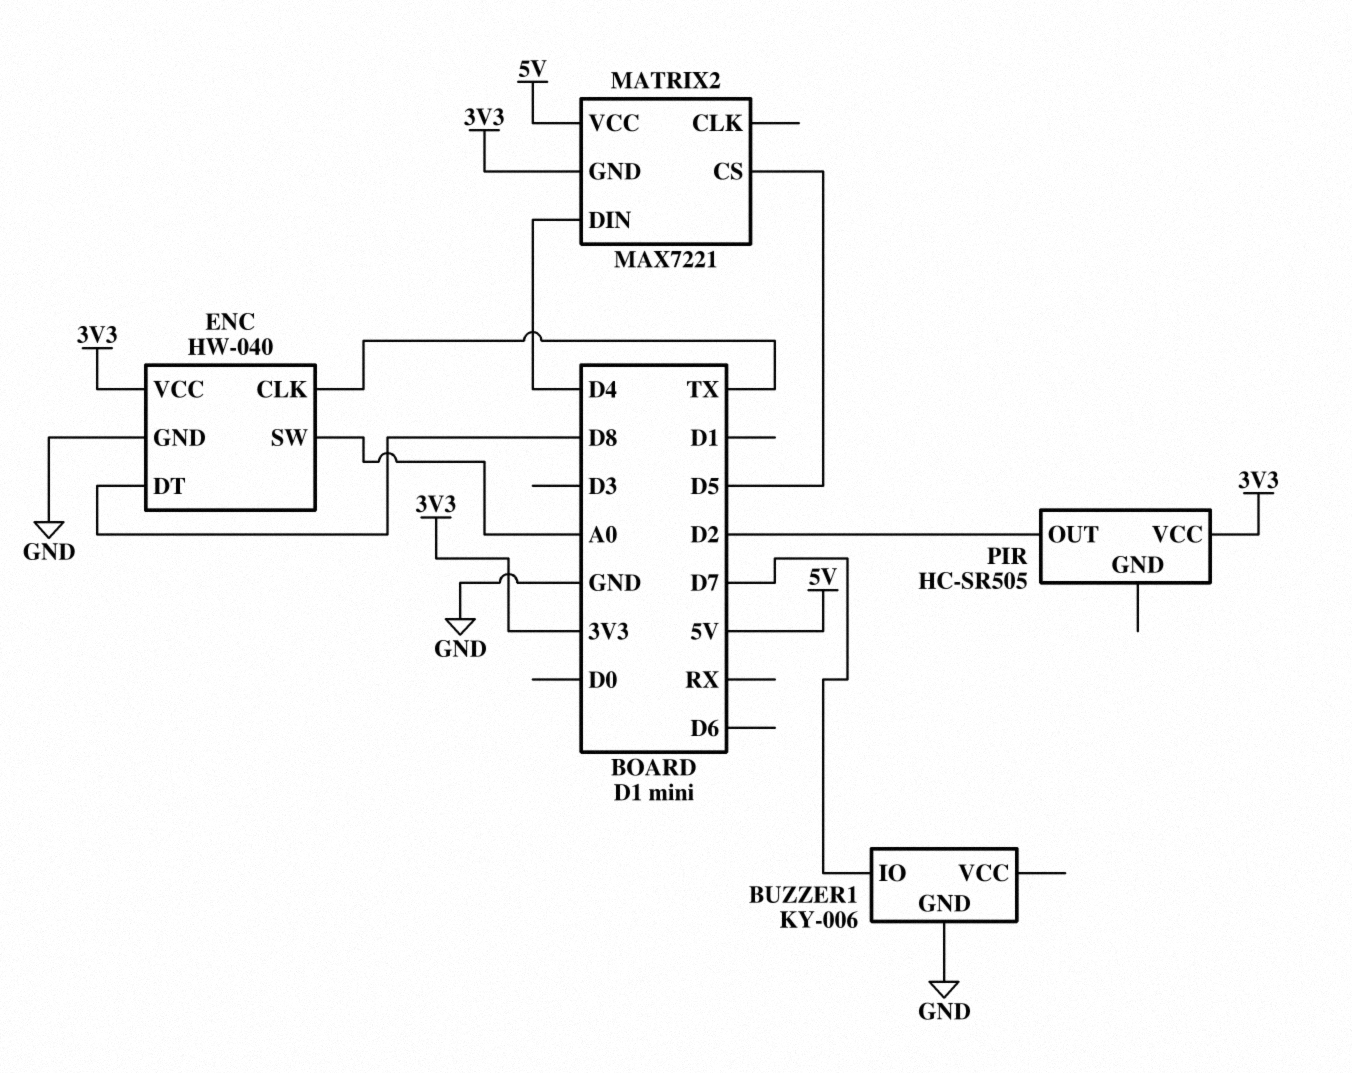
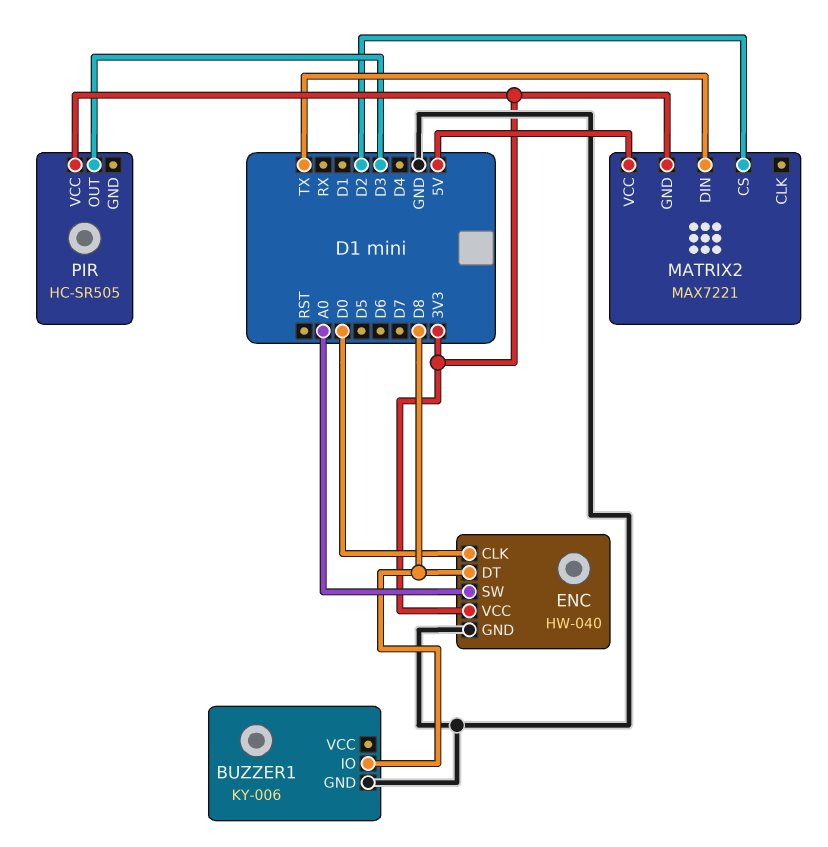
BUZZER1 pin IO: D7 -> D8
ENC pin CLK: TX -> D0
MATRIX2 pin CS: D5 -> D2
MATRIX2 pin DIN: D4 -> TX
PIR pin OUT: D2 -> D3

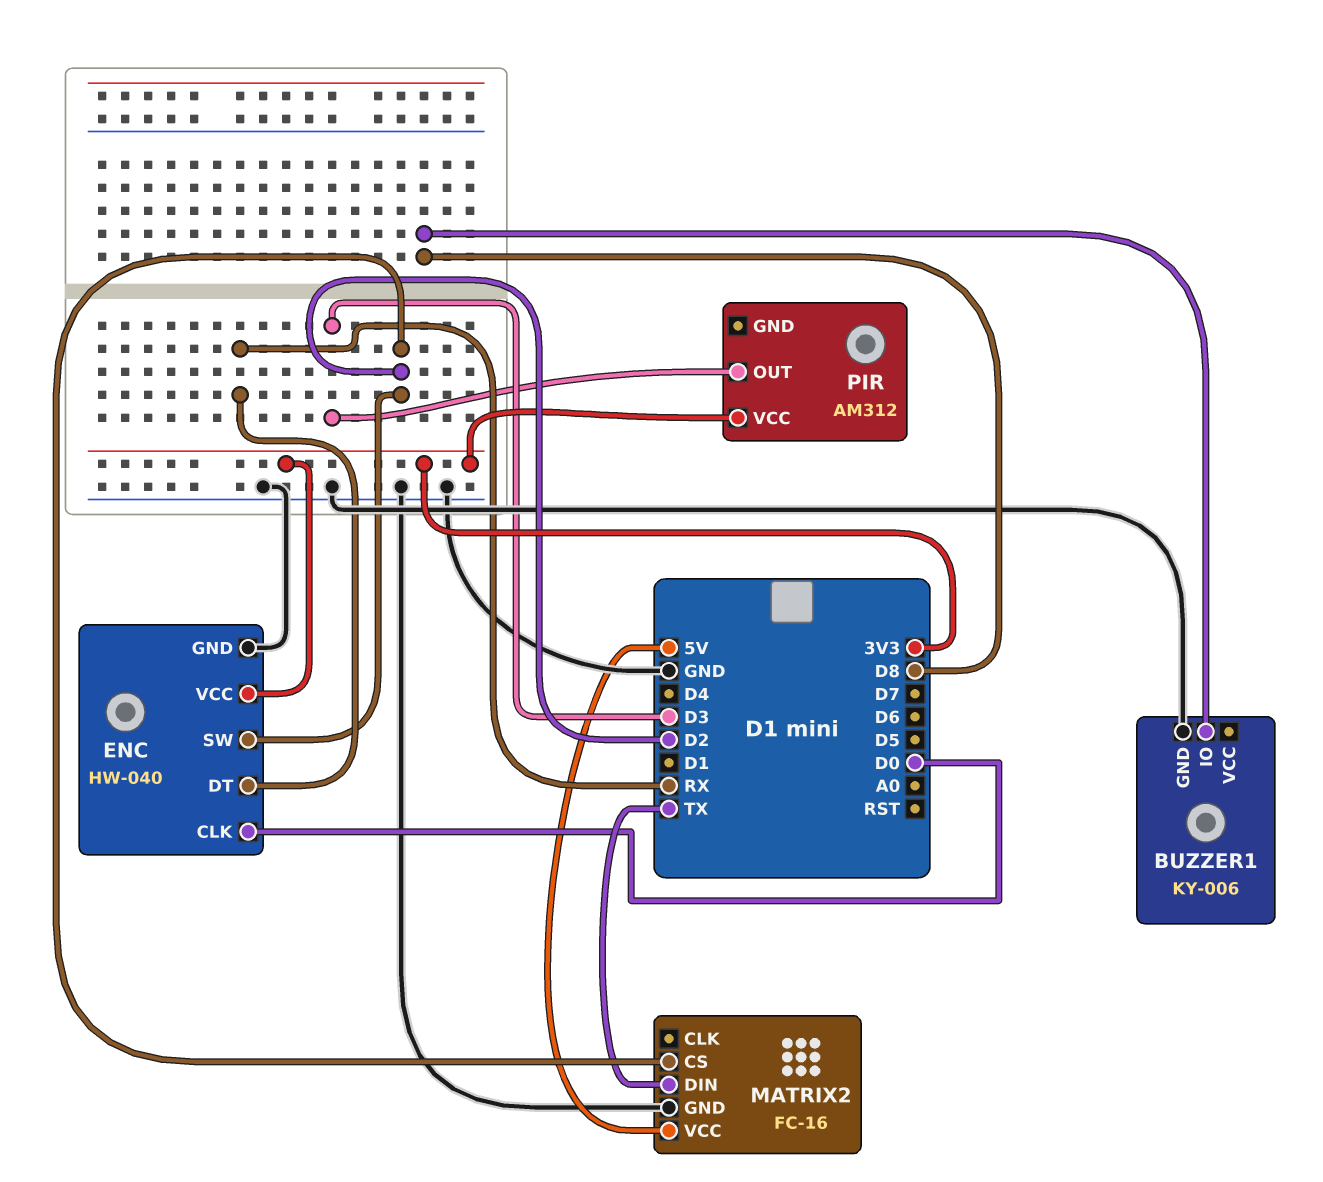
ENC pin DT: D8 -> RX
ENC pin SW: A0 -> D2
MATRIX2: MAX7221 -> FC-16
MATRIX2 pin GND: 3V3 -> GND
PIR: HC-SR505 -> AM312

